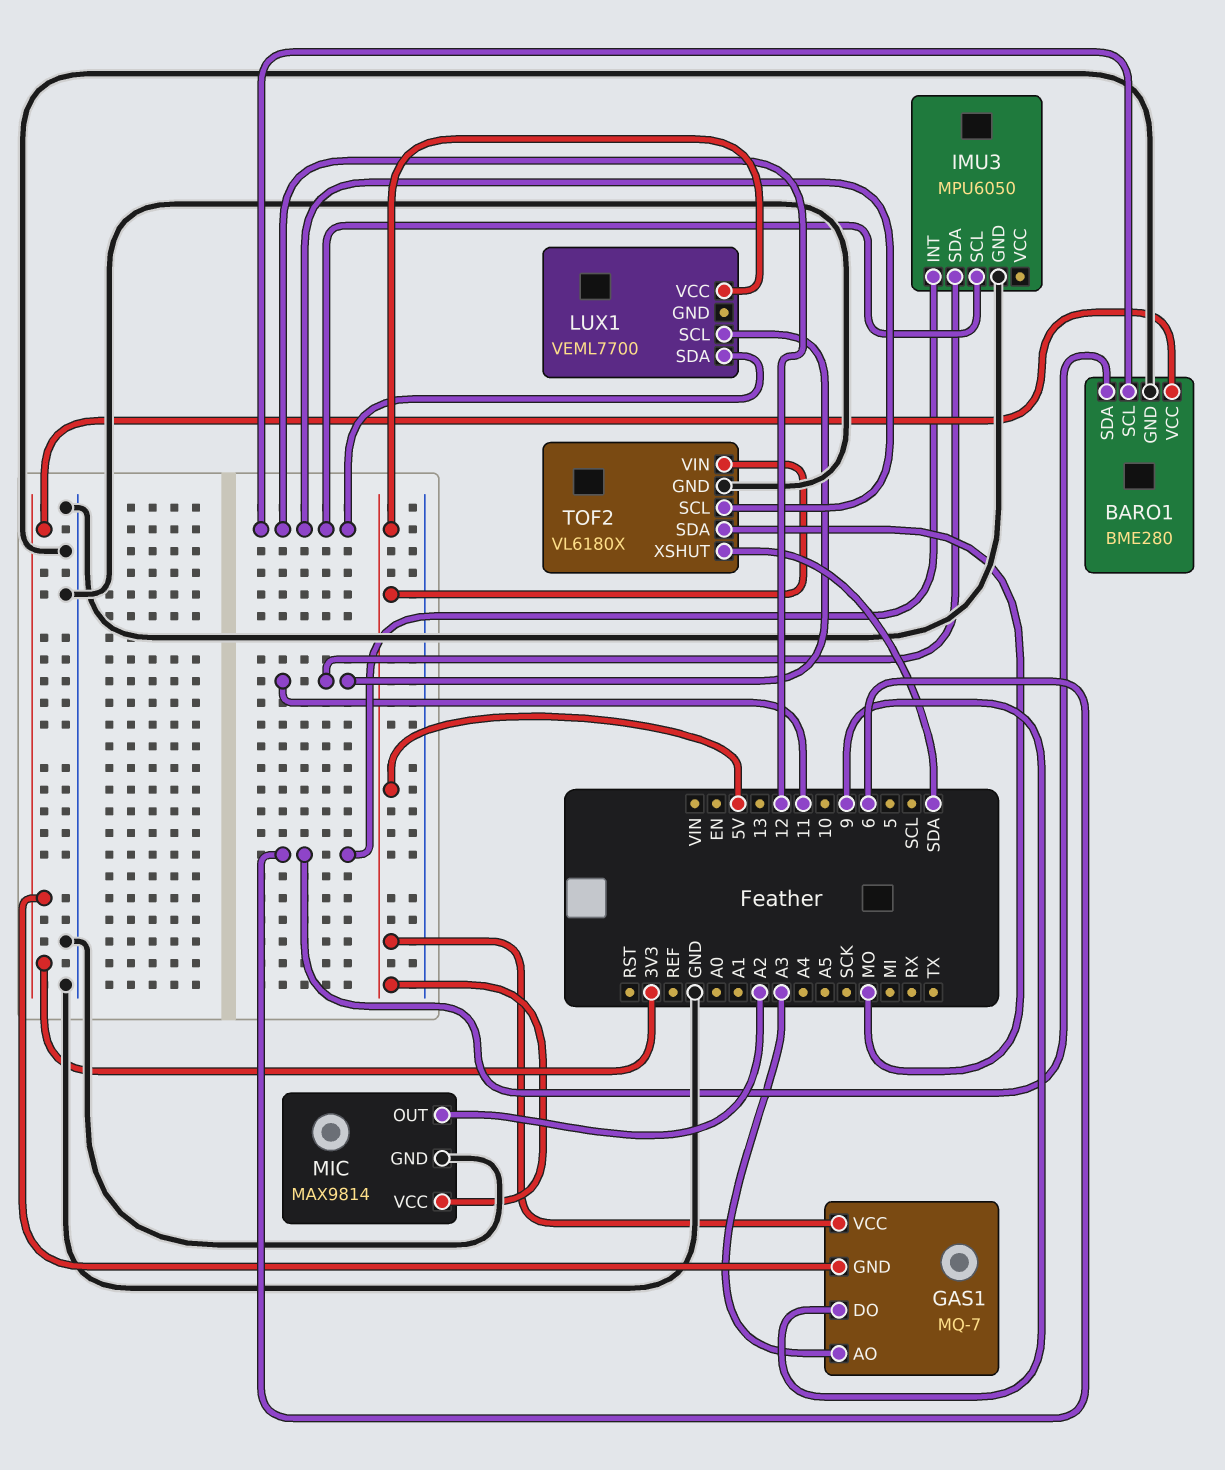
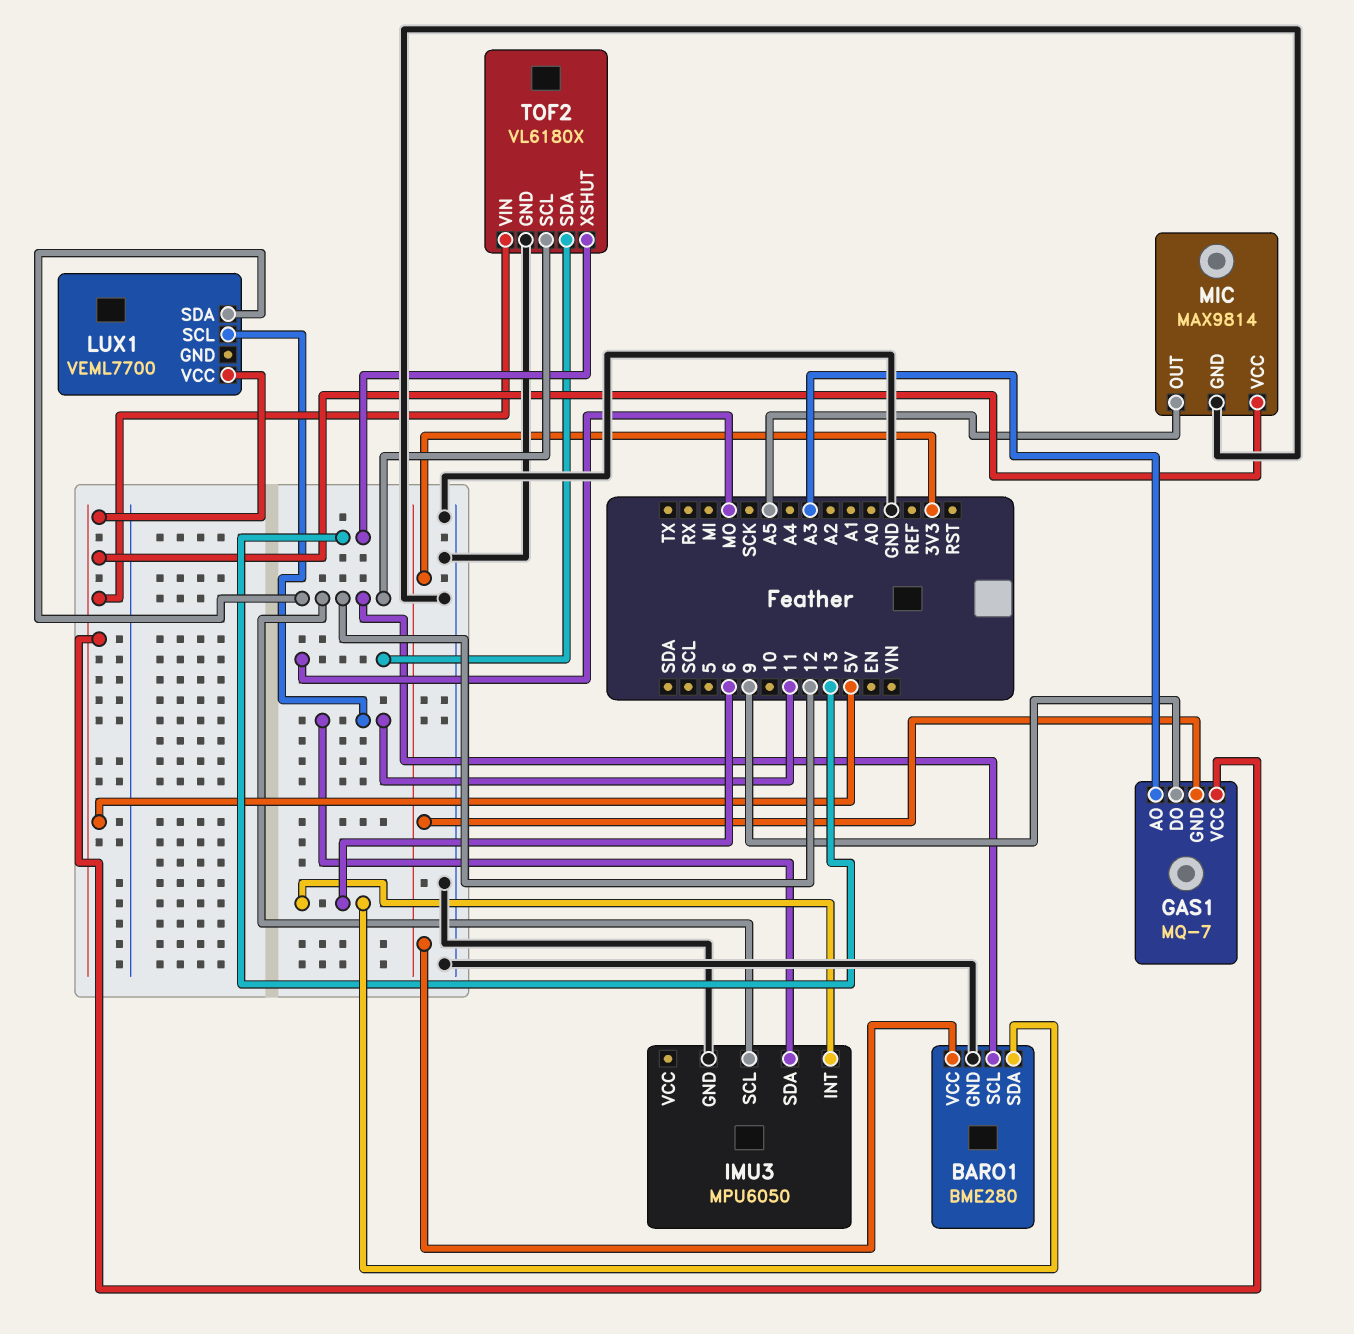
MIC pin OUT: A2 -> A5
TOF2 pin XSHUT: SDA -> 13

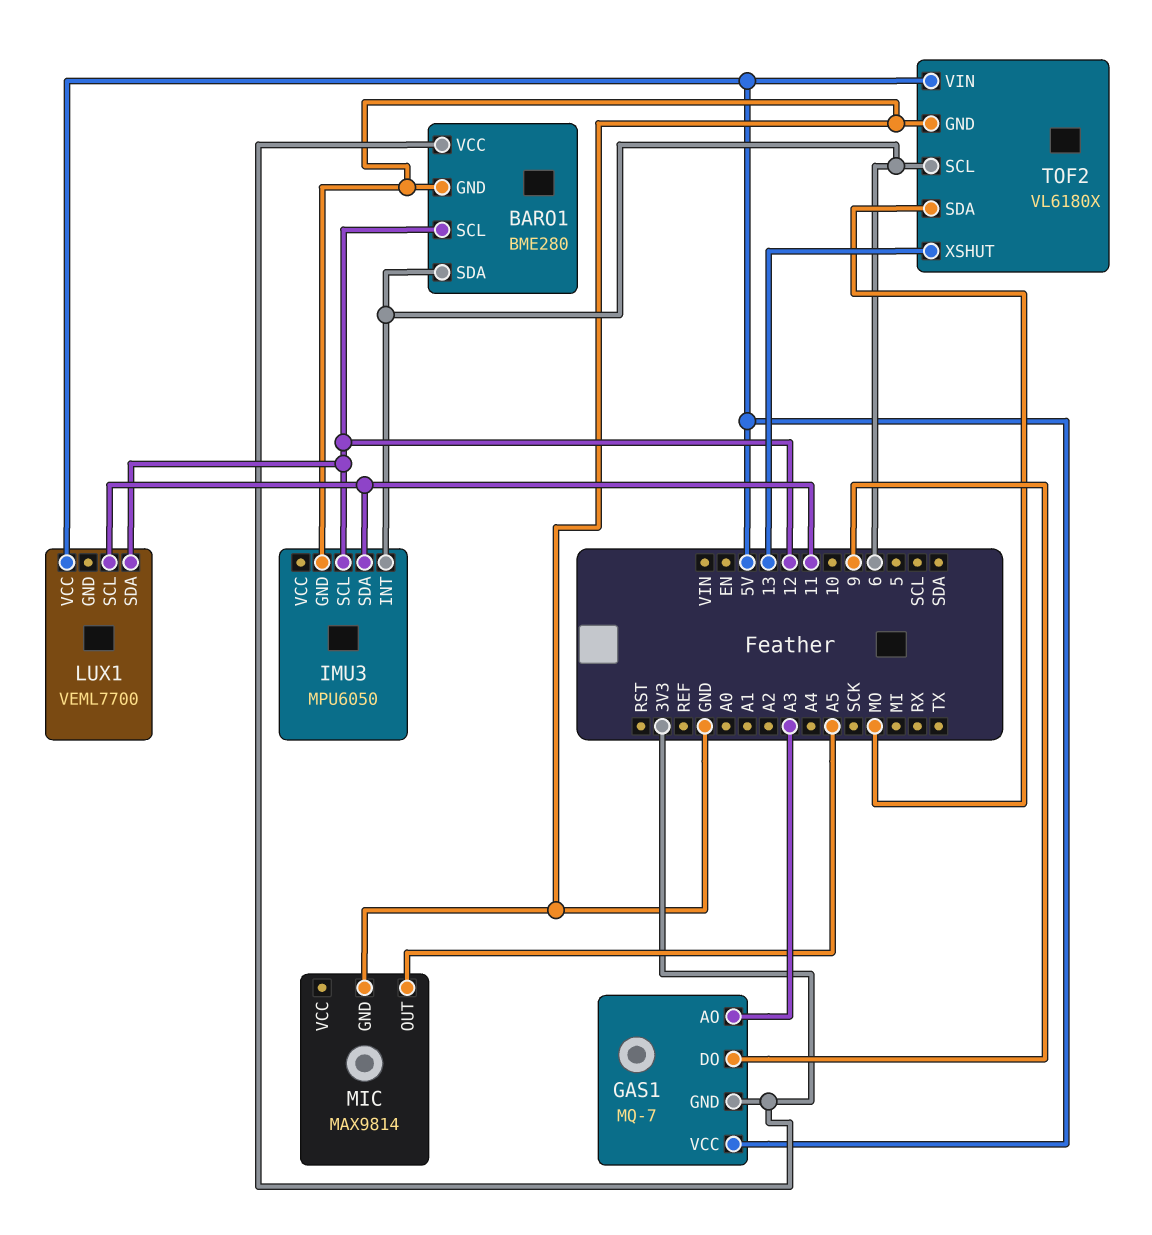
MIC pin VCC: 5V -> none
TOF2 pin SCL: 12 -> 6

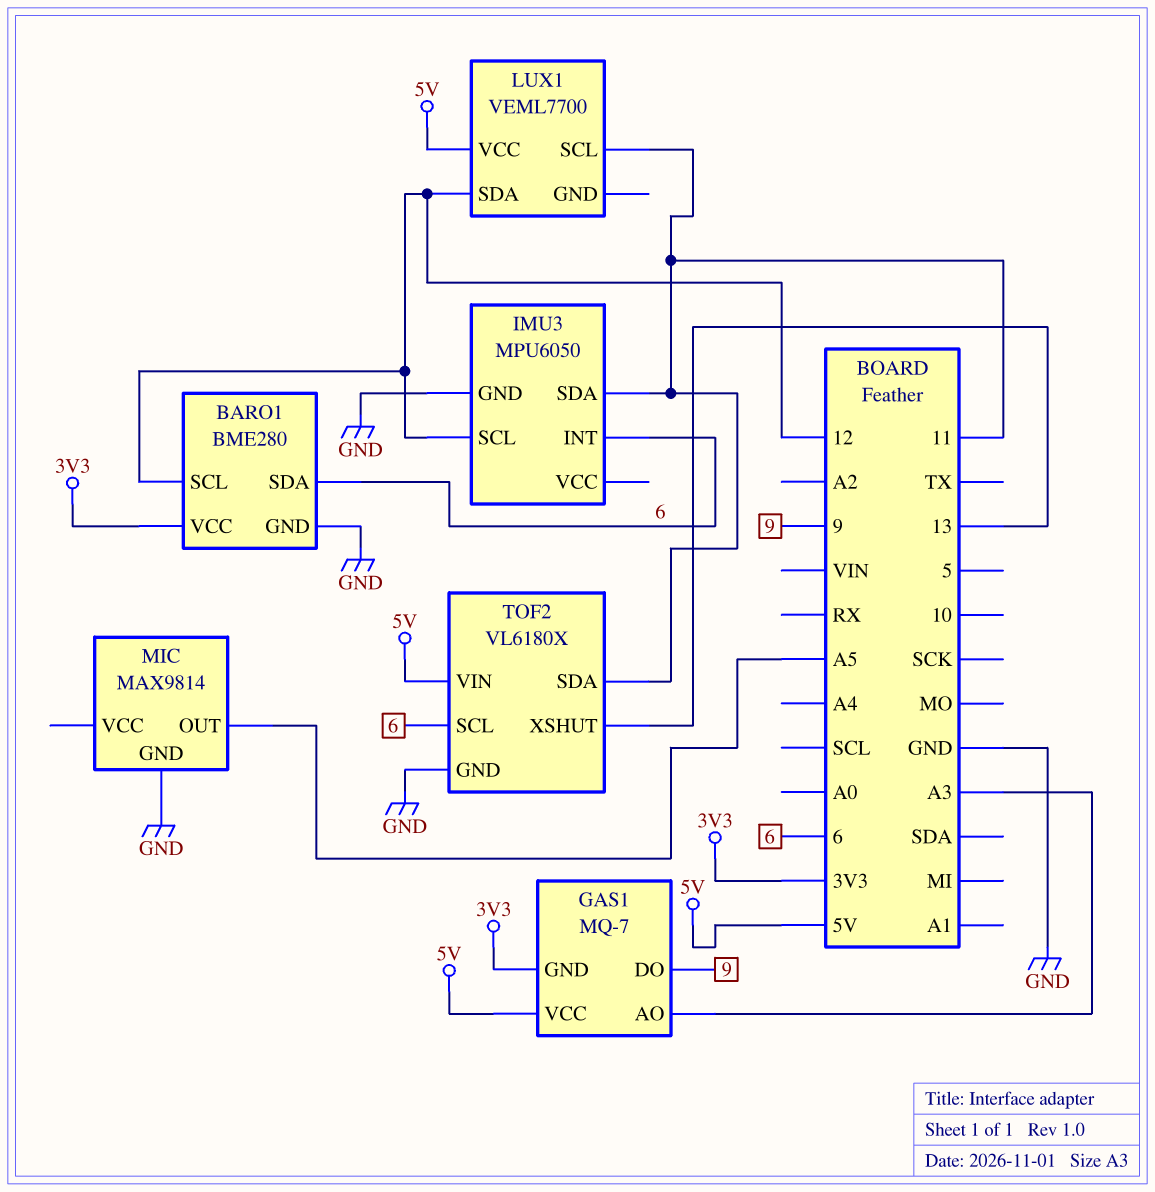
TOF2 pin SDA: MO -> 11

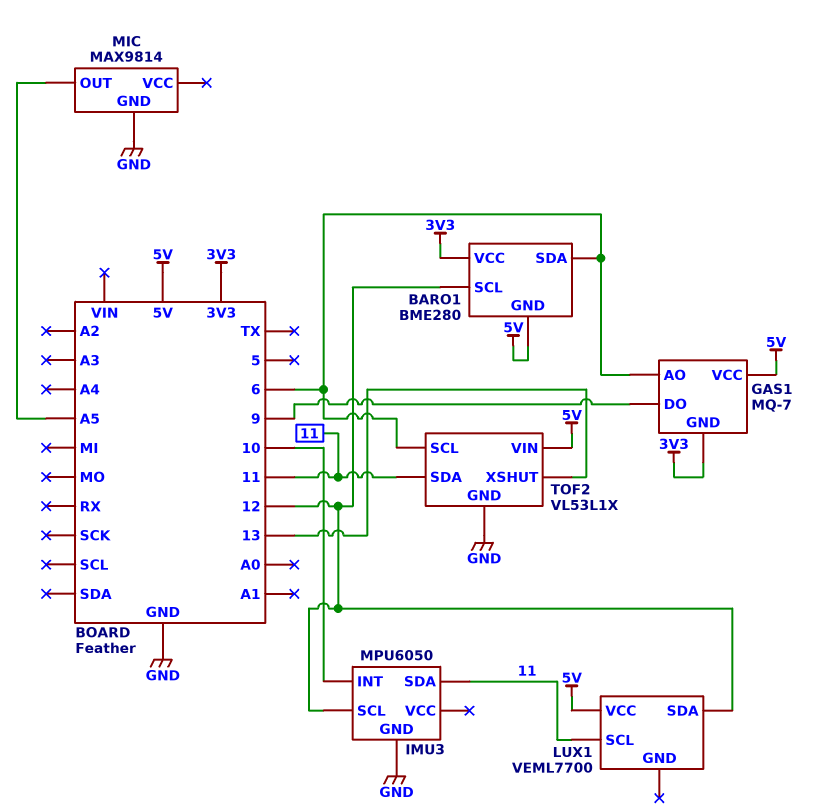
BARO1 pin GND: GND -> 5V
GAS1 pin AO: A3 -> 6
IMU3 pin INT: 6 -> 10
TOF2: VL6180X -> VL53L1X

